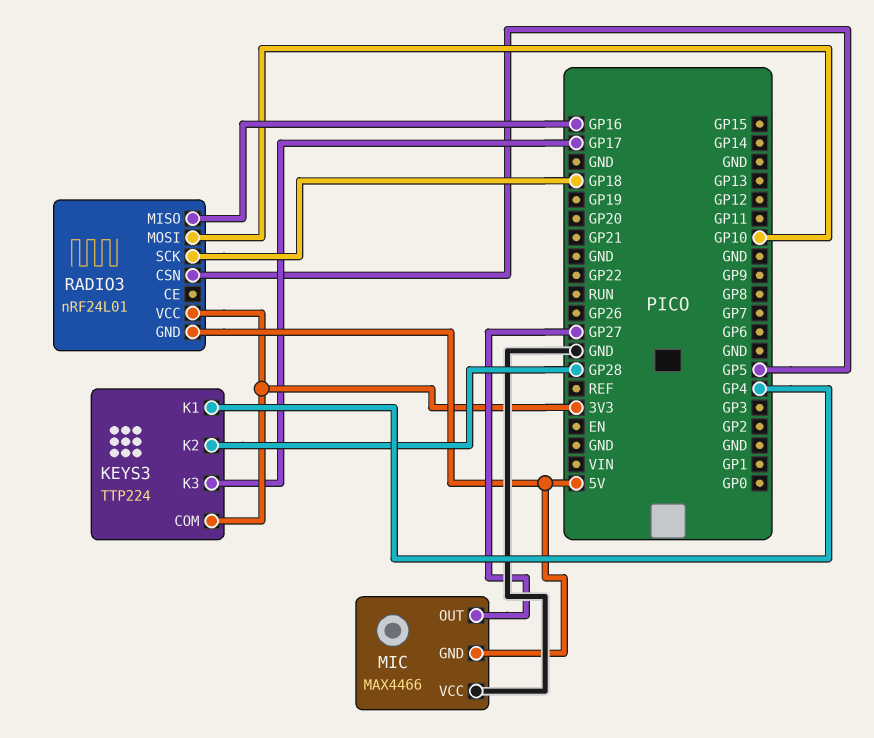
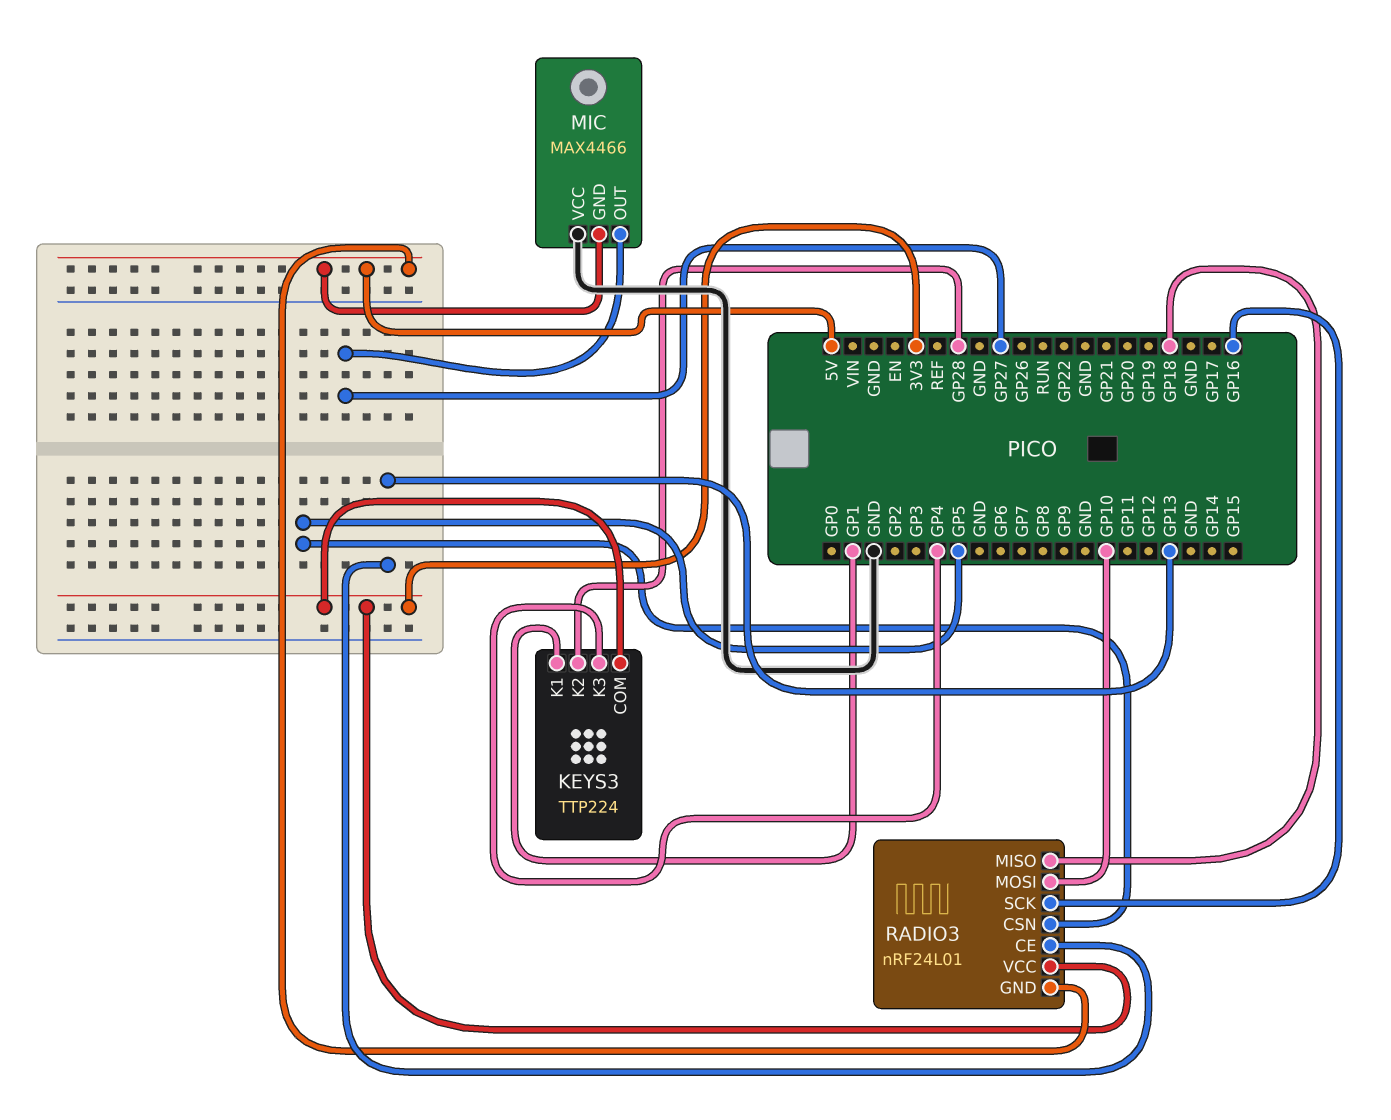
KEYS3 pin K1: GP4 -> GP1
KEYS3 pin K3: GP17 -> GP4
RADIO3 pin CE: none -> GP13
RADIO3 pin MISO: GP16 -> GP18
RADIO3 pin SCK: GP18 -> GP16

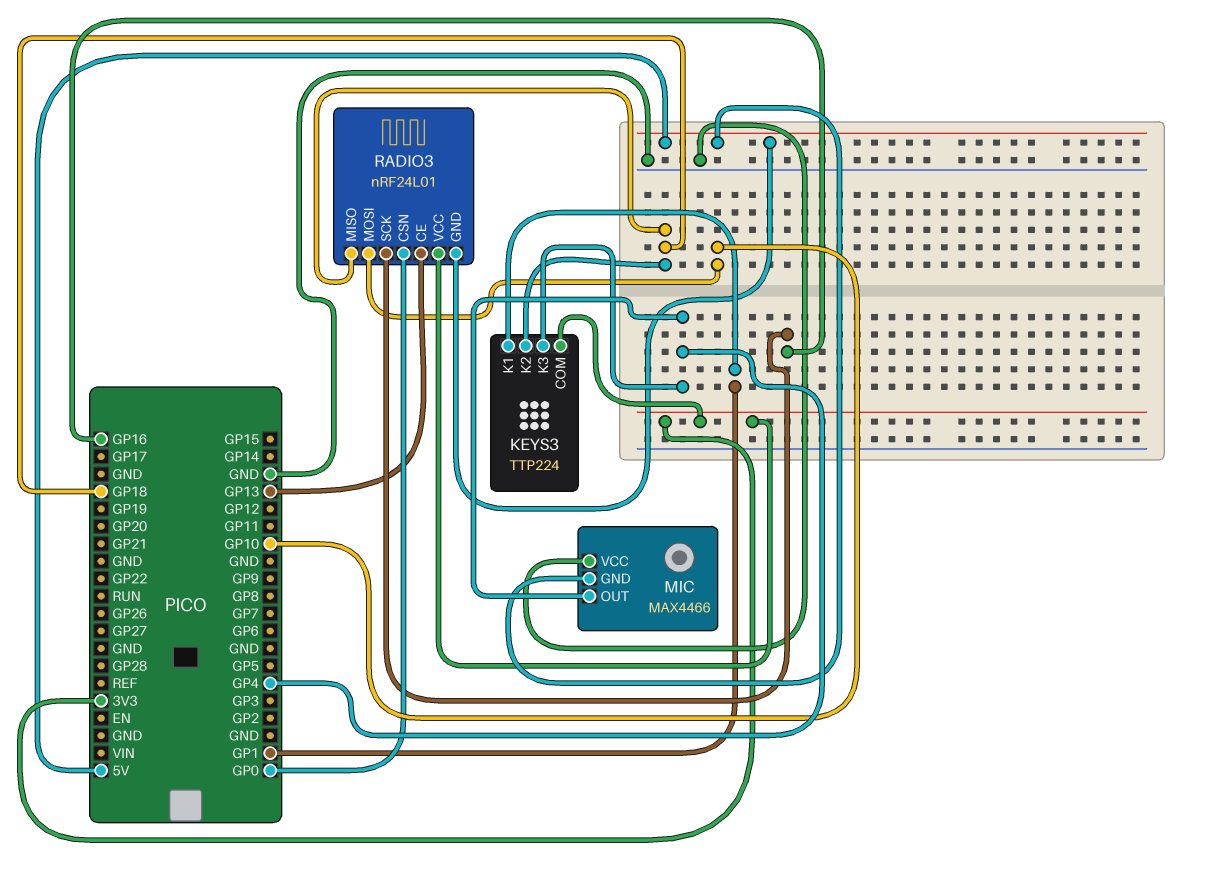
KEYS3 pin K2: GP28 -> GP18
MIC pin OUT: GP27 -> GP4
RADIO3 pin CSN: GP5 -> GP0

